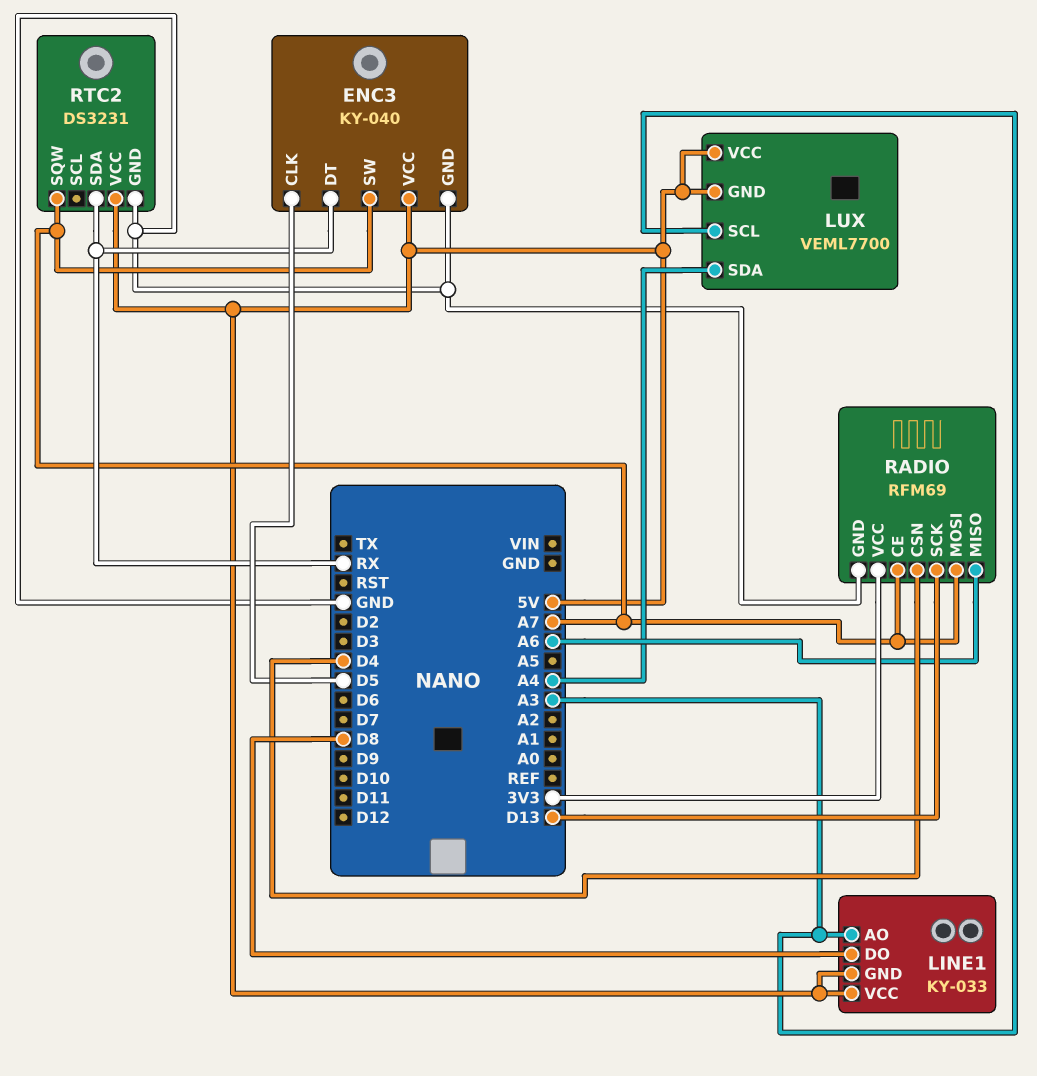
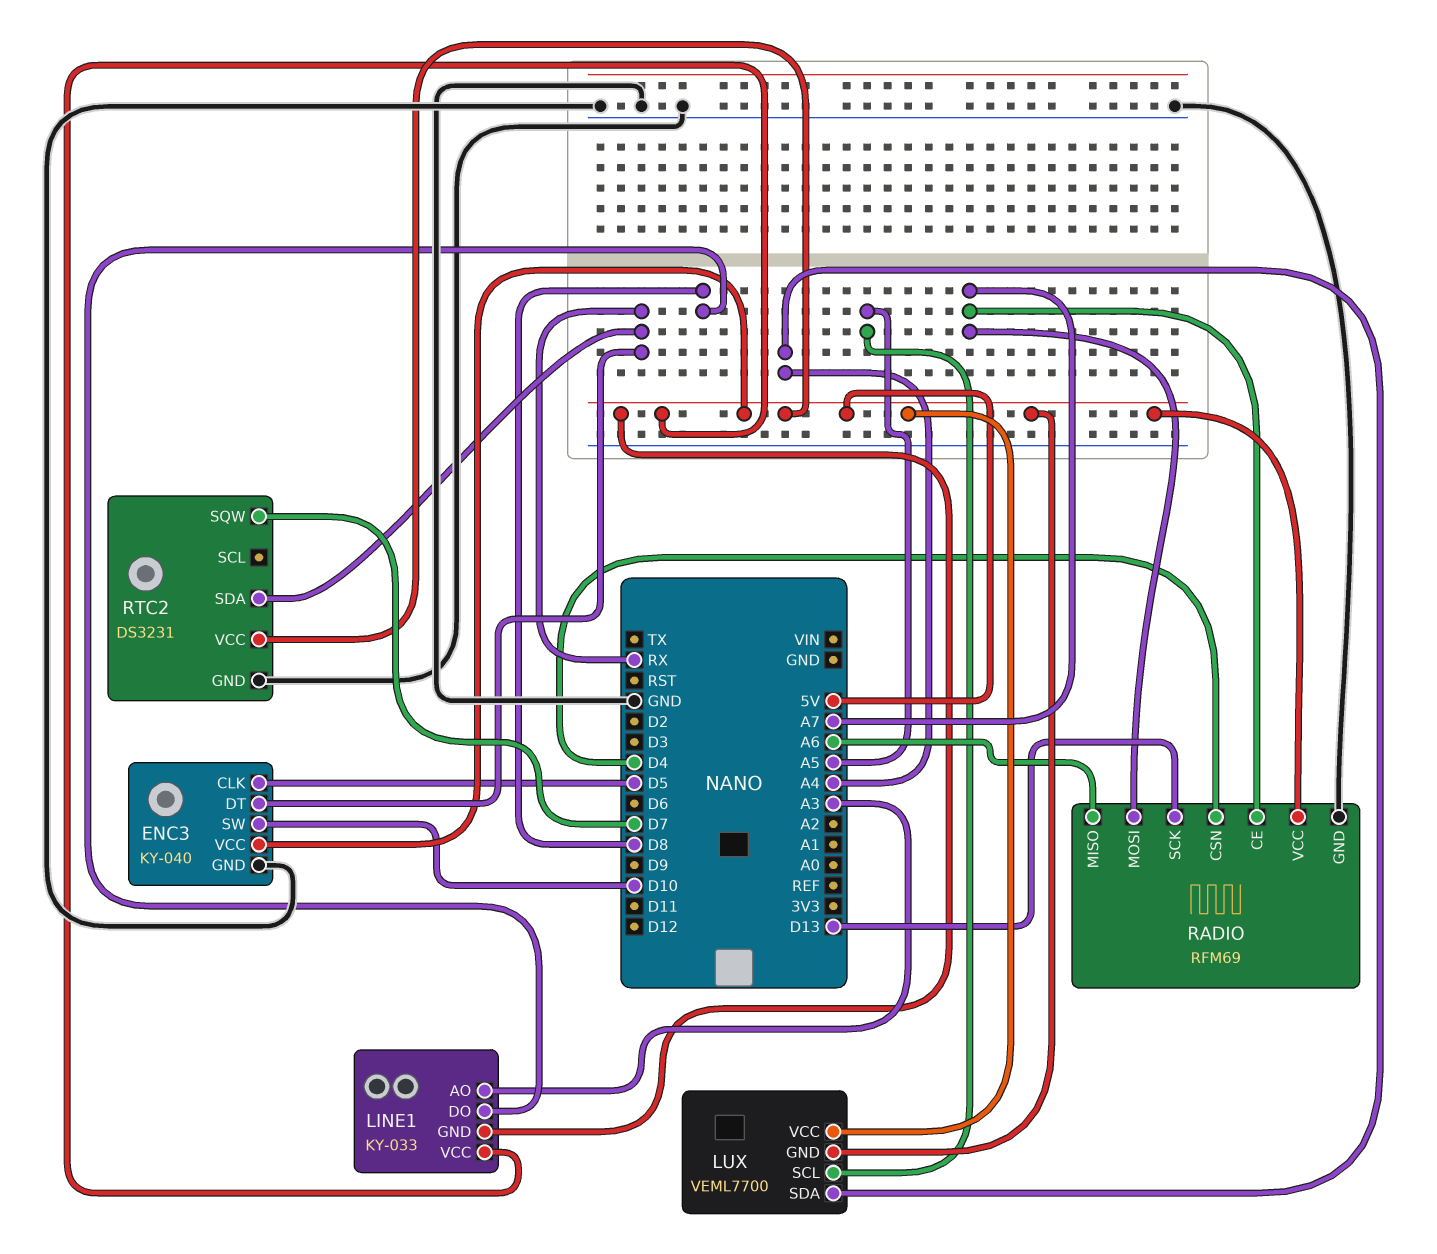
ENC3 pin SW: A7 -> D10
LUX pin SCL: A3 -> A5
RADIO pin VCC: 3V3 -> 5V
RTC2 pin SQW: A7 -> D7

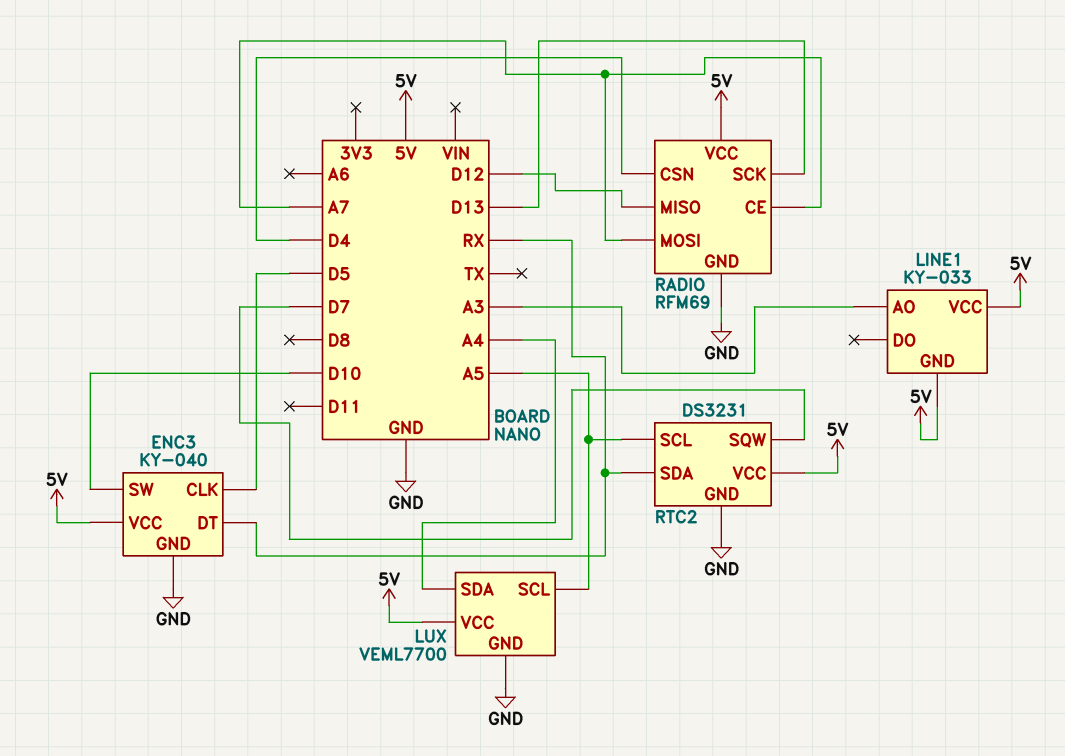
LINE1 pin DO: D8 -> none
LUX pin GND: 5V -> GND
RADIO pin MISO: A6 -> D12
RTC2 pin SCL: none -> A5

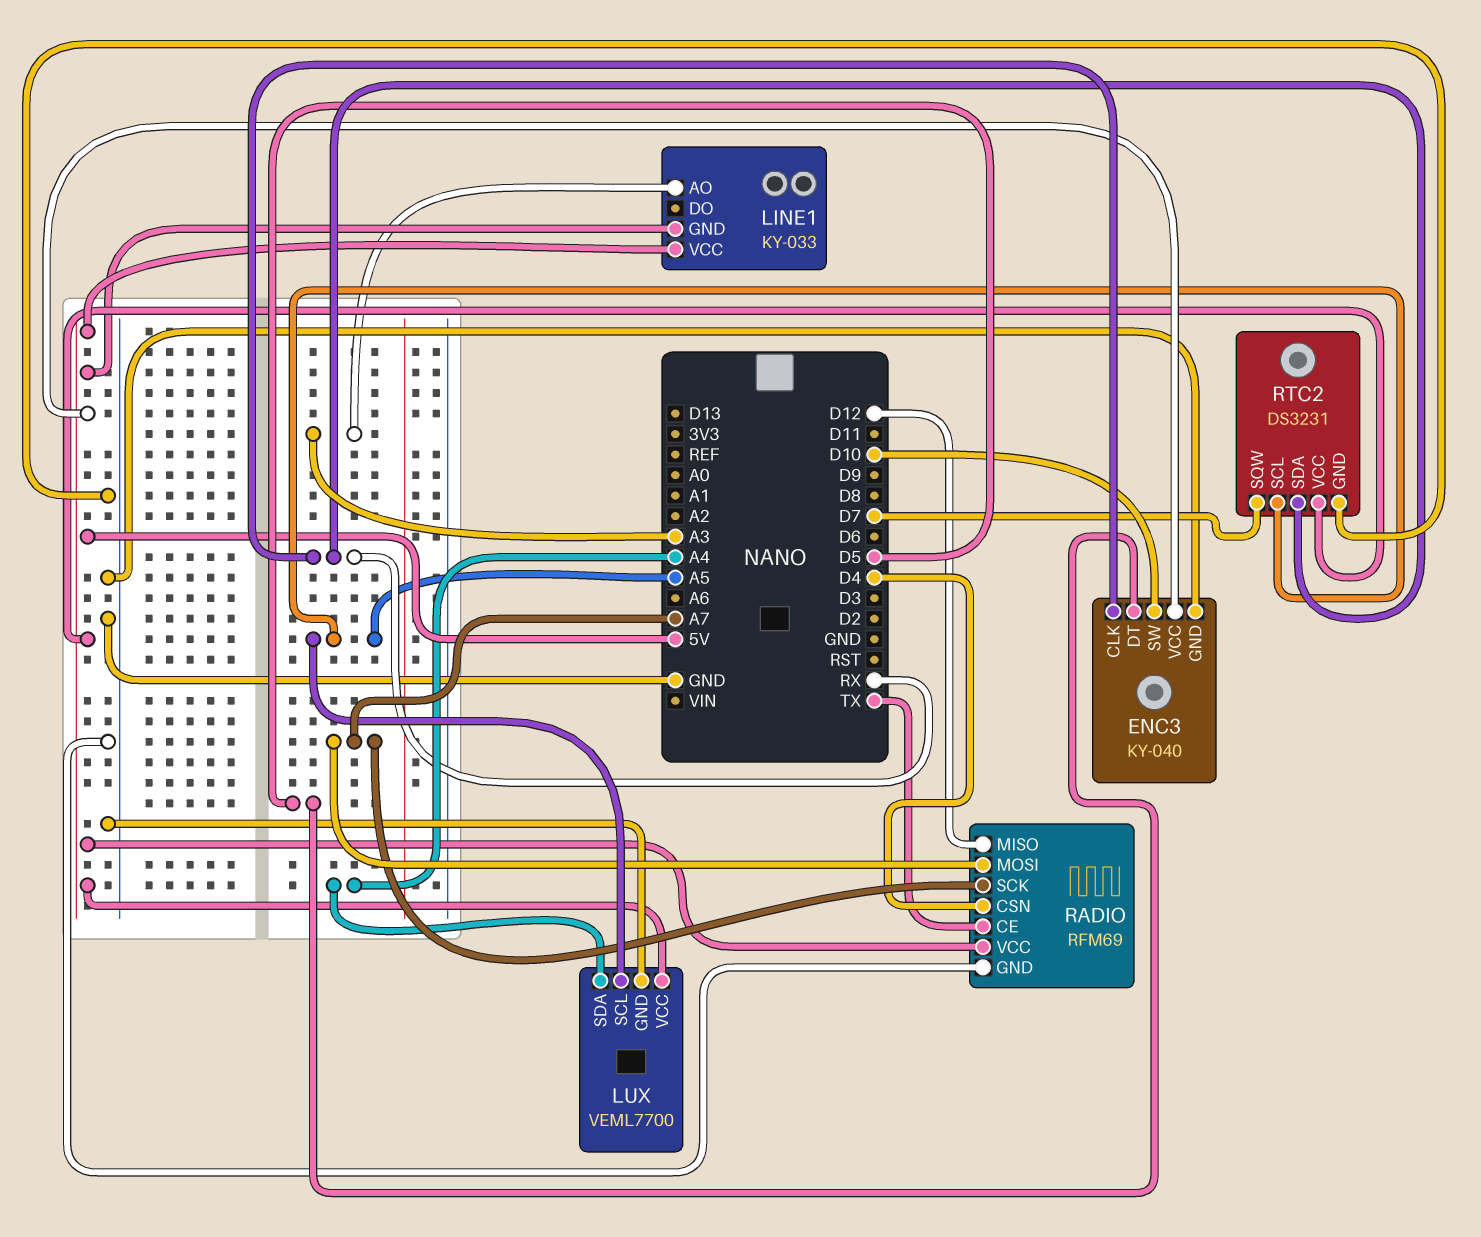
ENC3 pin CLK: D5 -> RX
ENC3 pin DT: RX -> D5
RADIO pin CE: A7 -> TX
RADIO pin SCK: D13 -> A7

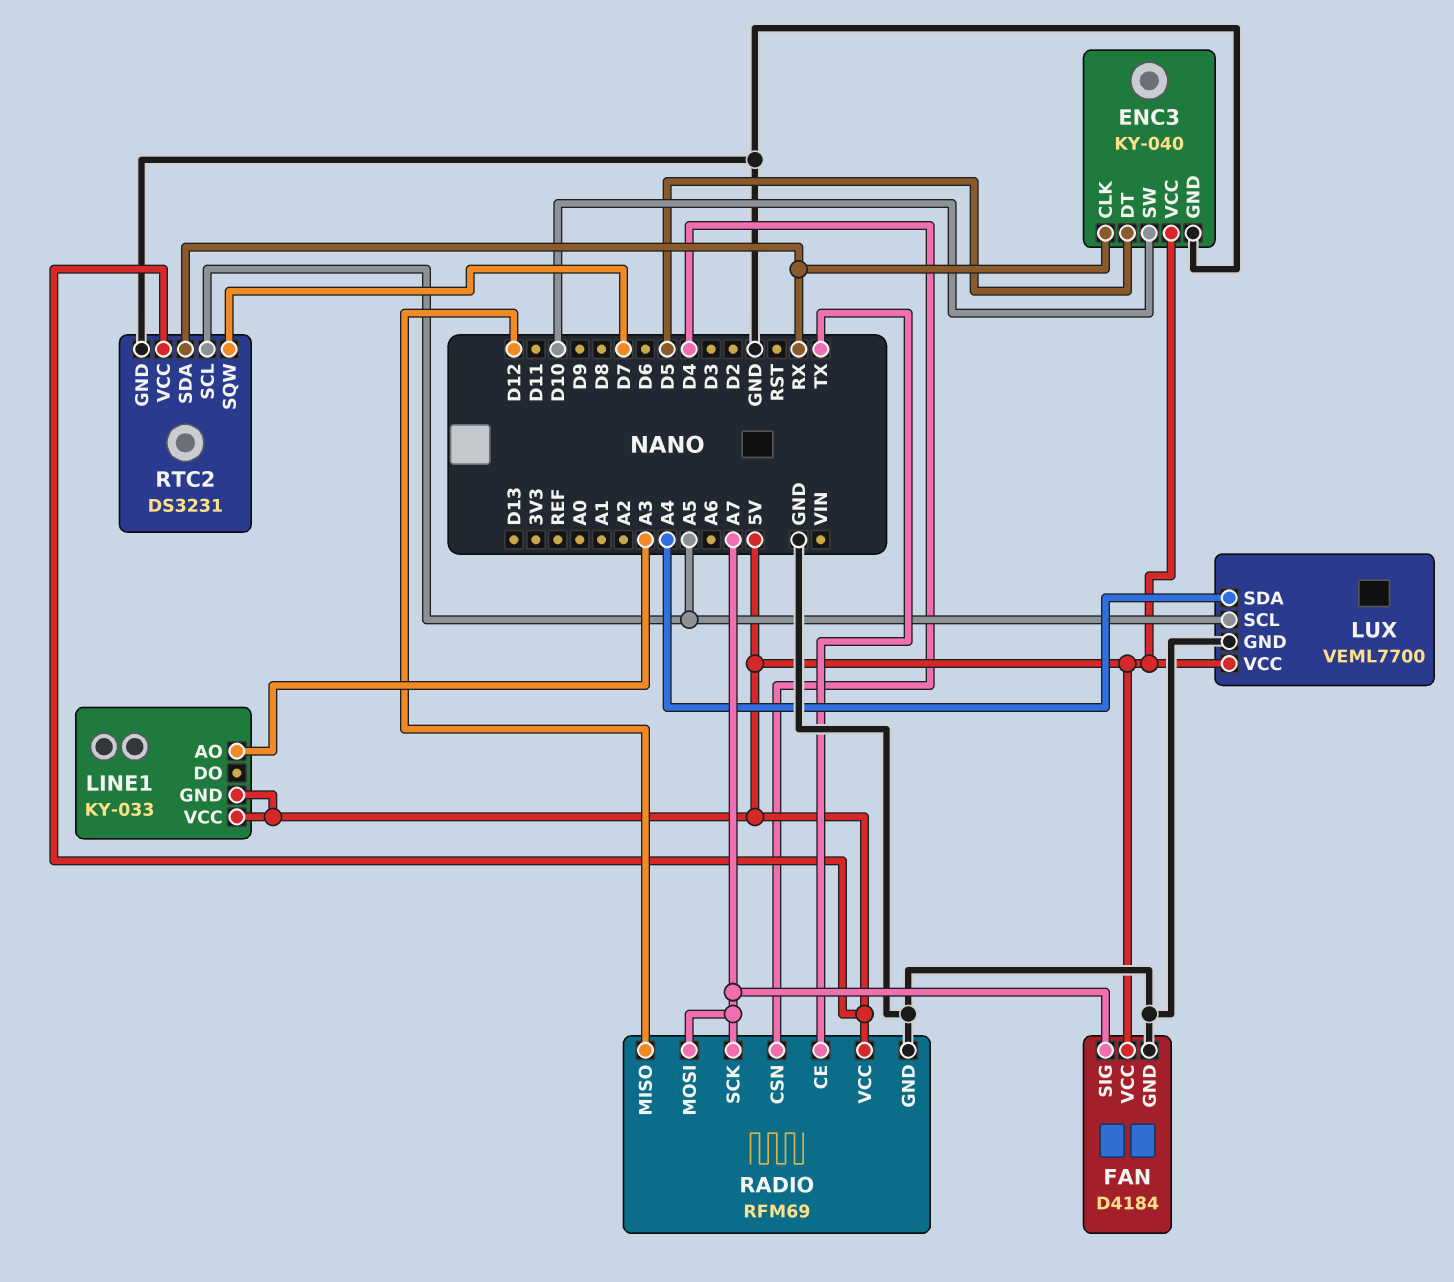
FAN: none -> D4184
FAN pin GND: none -> GND
FAN pin SIG: none -> A7
FAN pin VCC: none -> 5V

